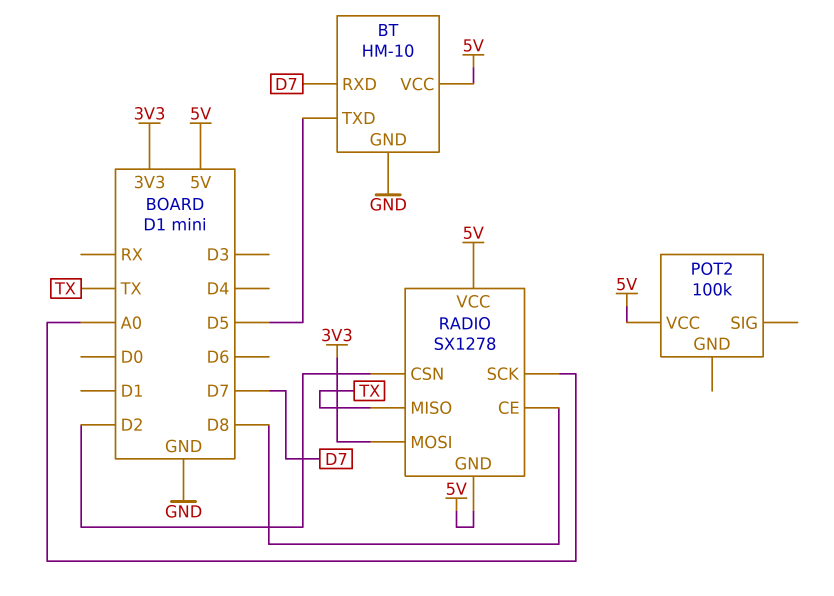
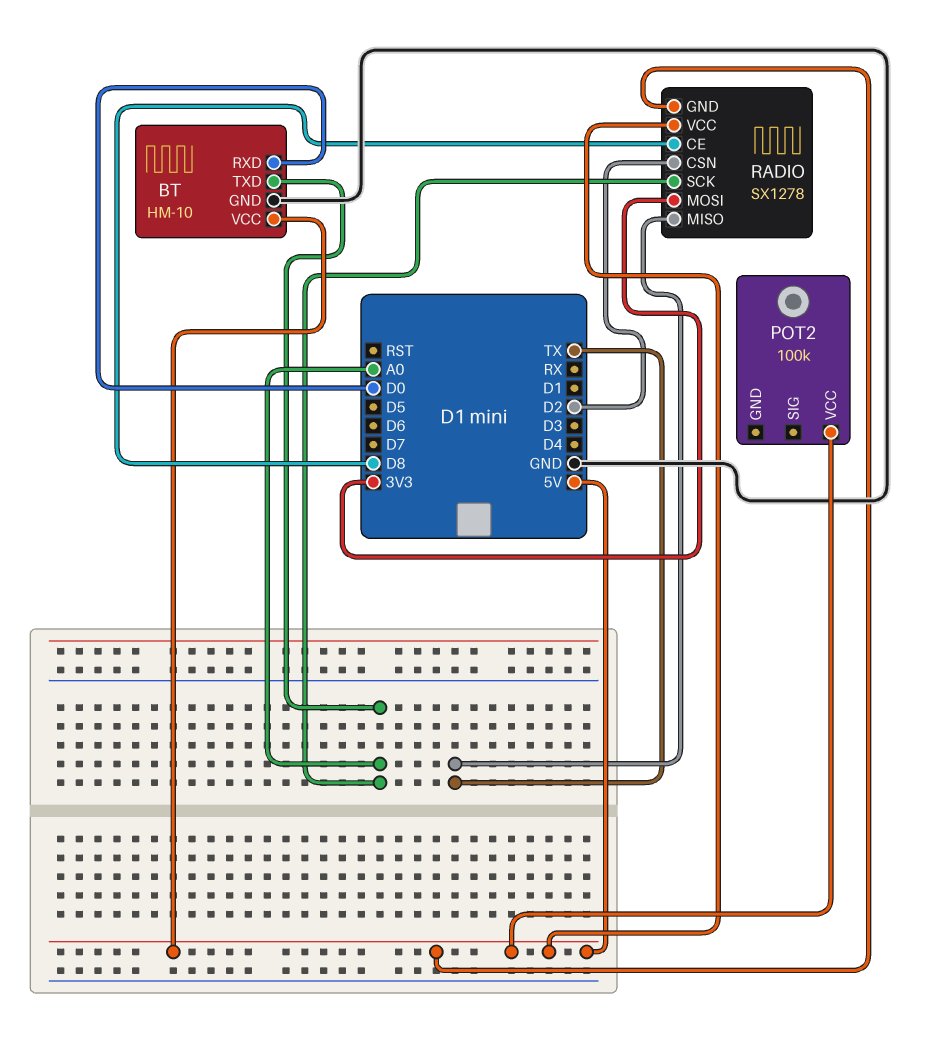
BT pin RXD: D7 -> D0
BT pin TXD: D5 -> A0

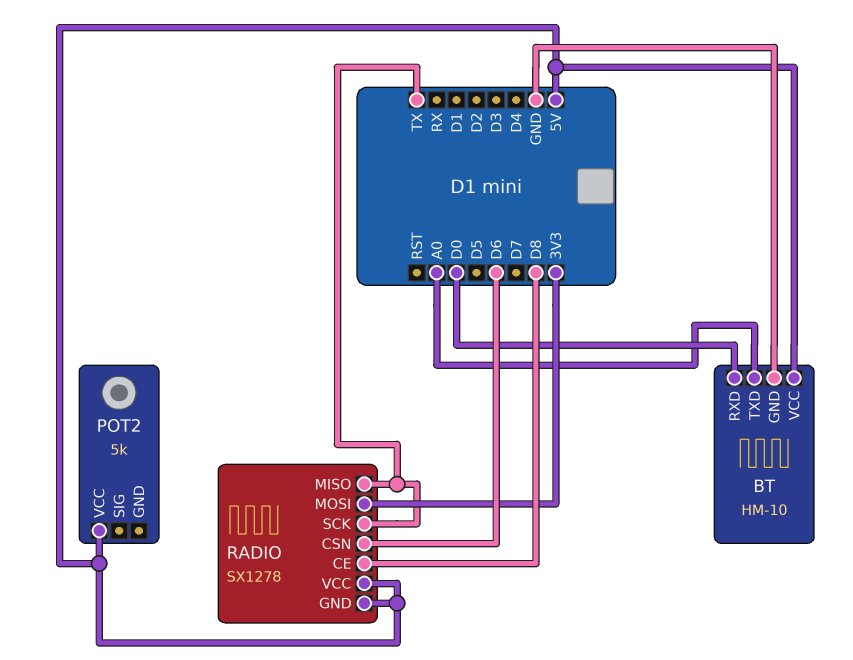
POT2: 100k -> 5k
RADIO pin CSN: D2 -> D6
RADIO pin SCK: A0 -> TX

